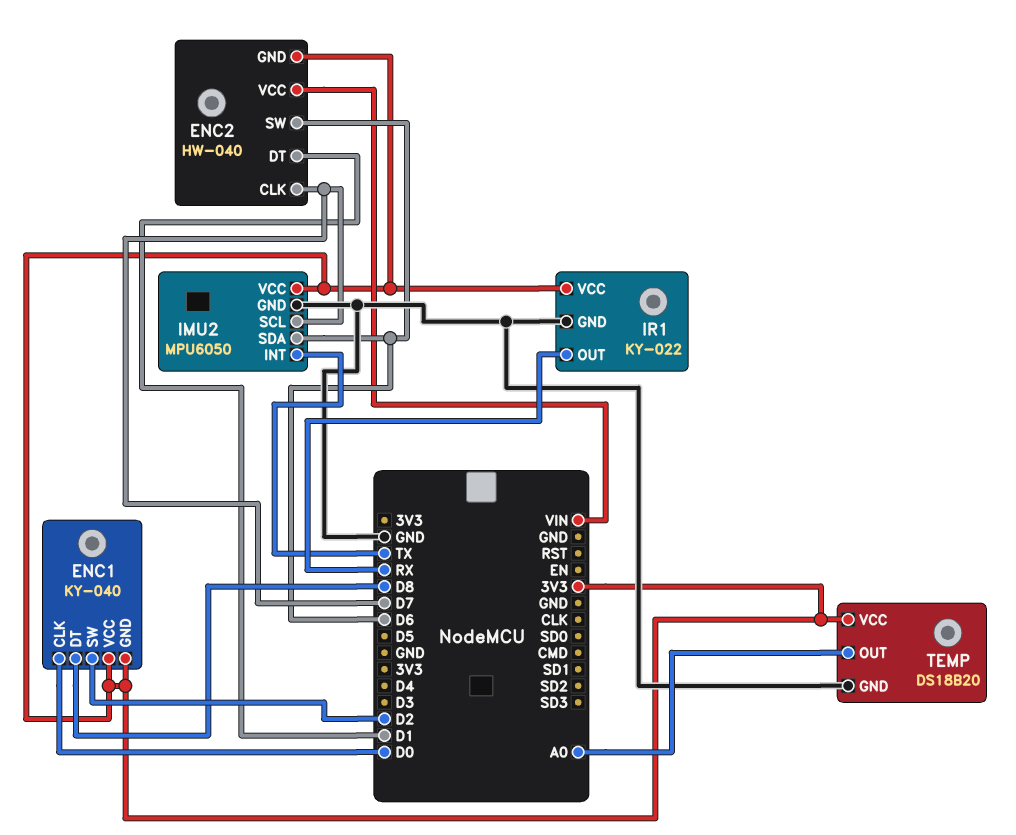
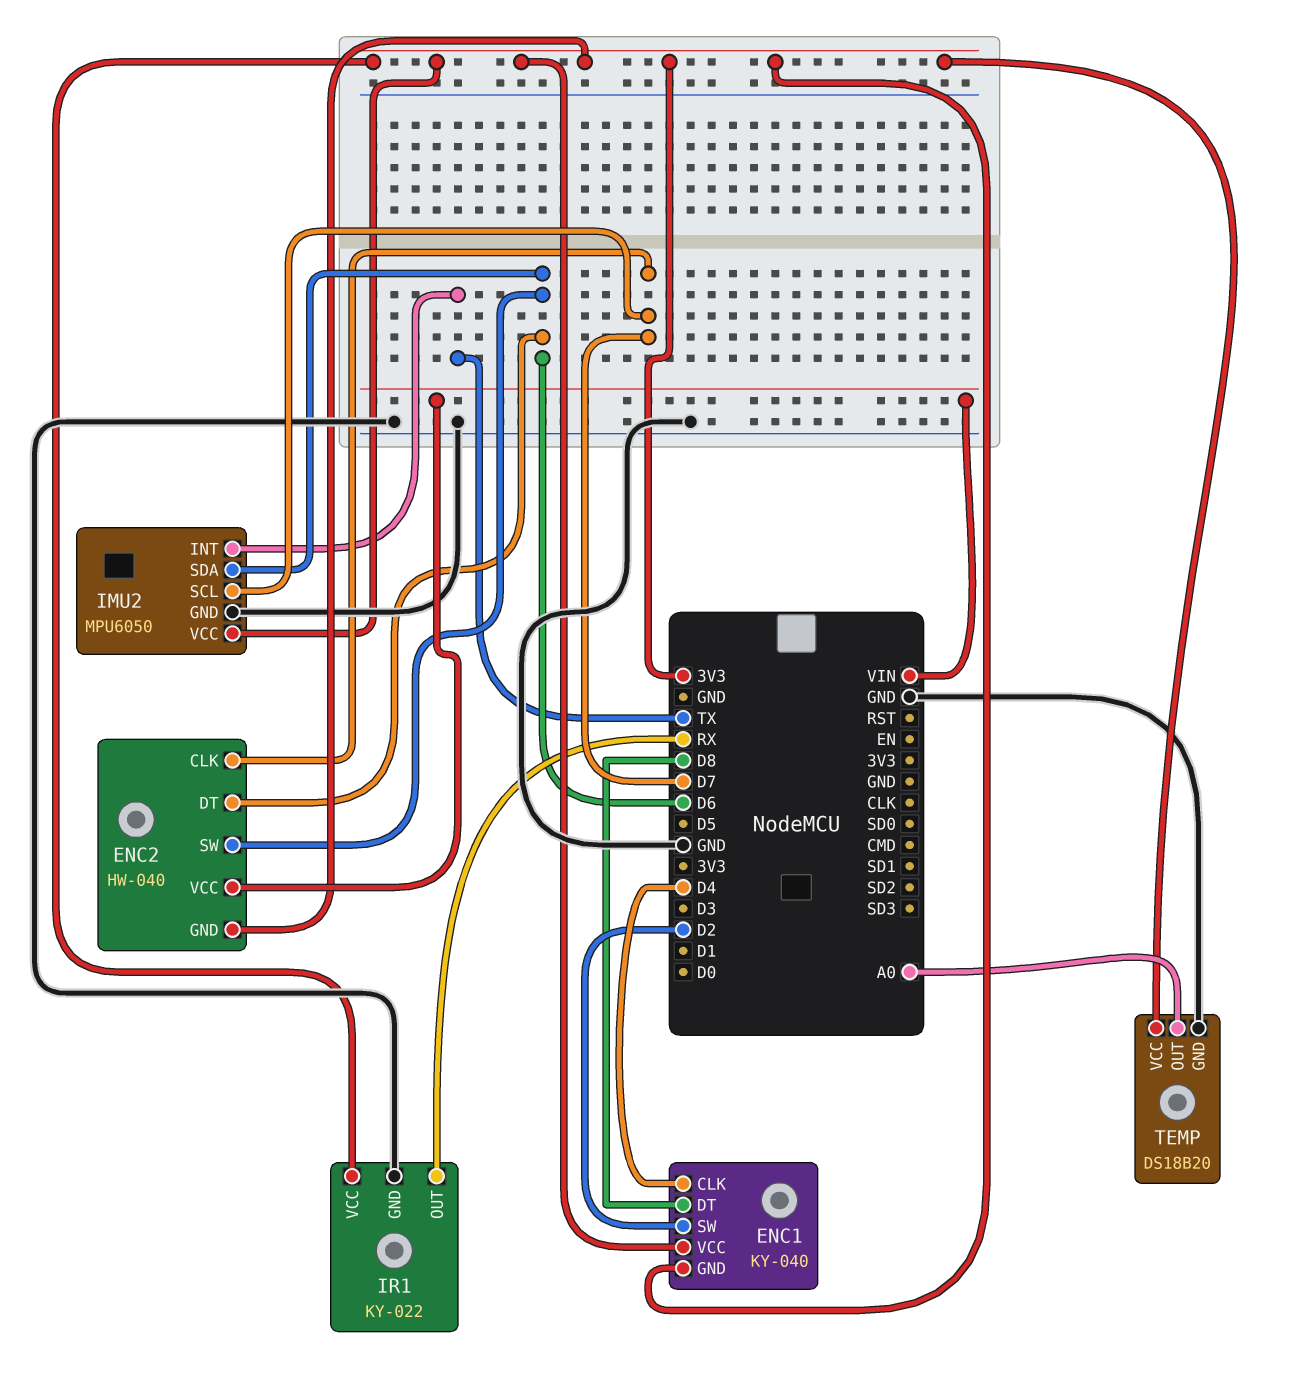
ENC1 pin CLK: D0 -> D4
ENC2 pin DT: D1 -> D6

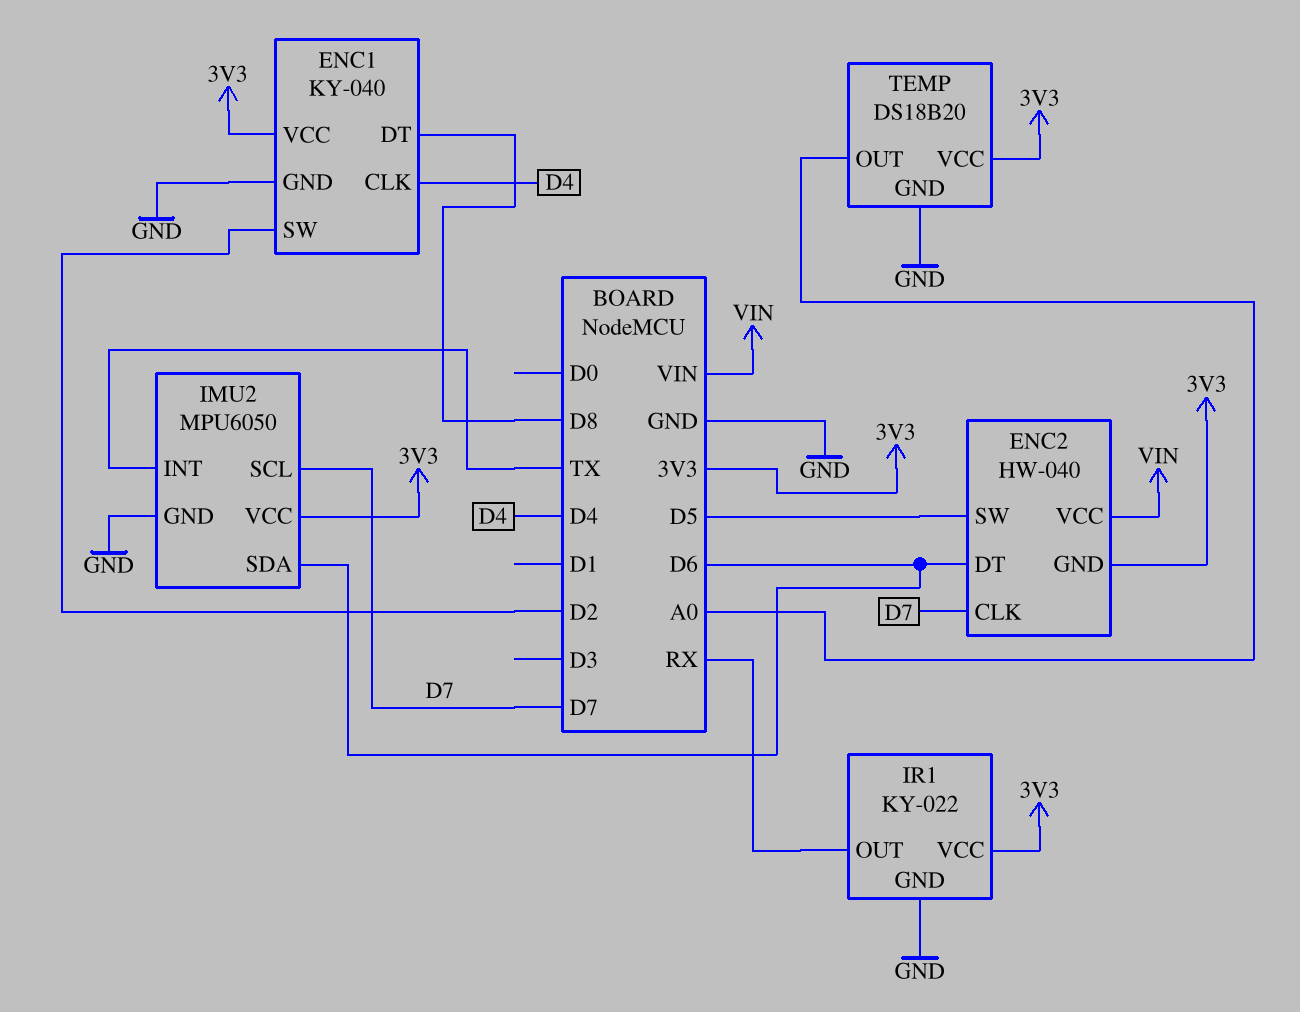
ENC1 pin GND: 3V3 -> GND
ENC2 pin SW: D6 -> D5

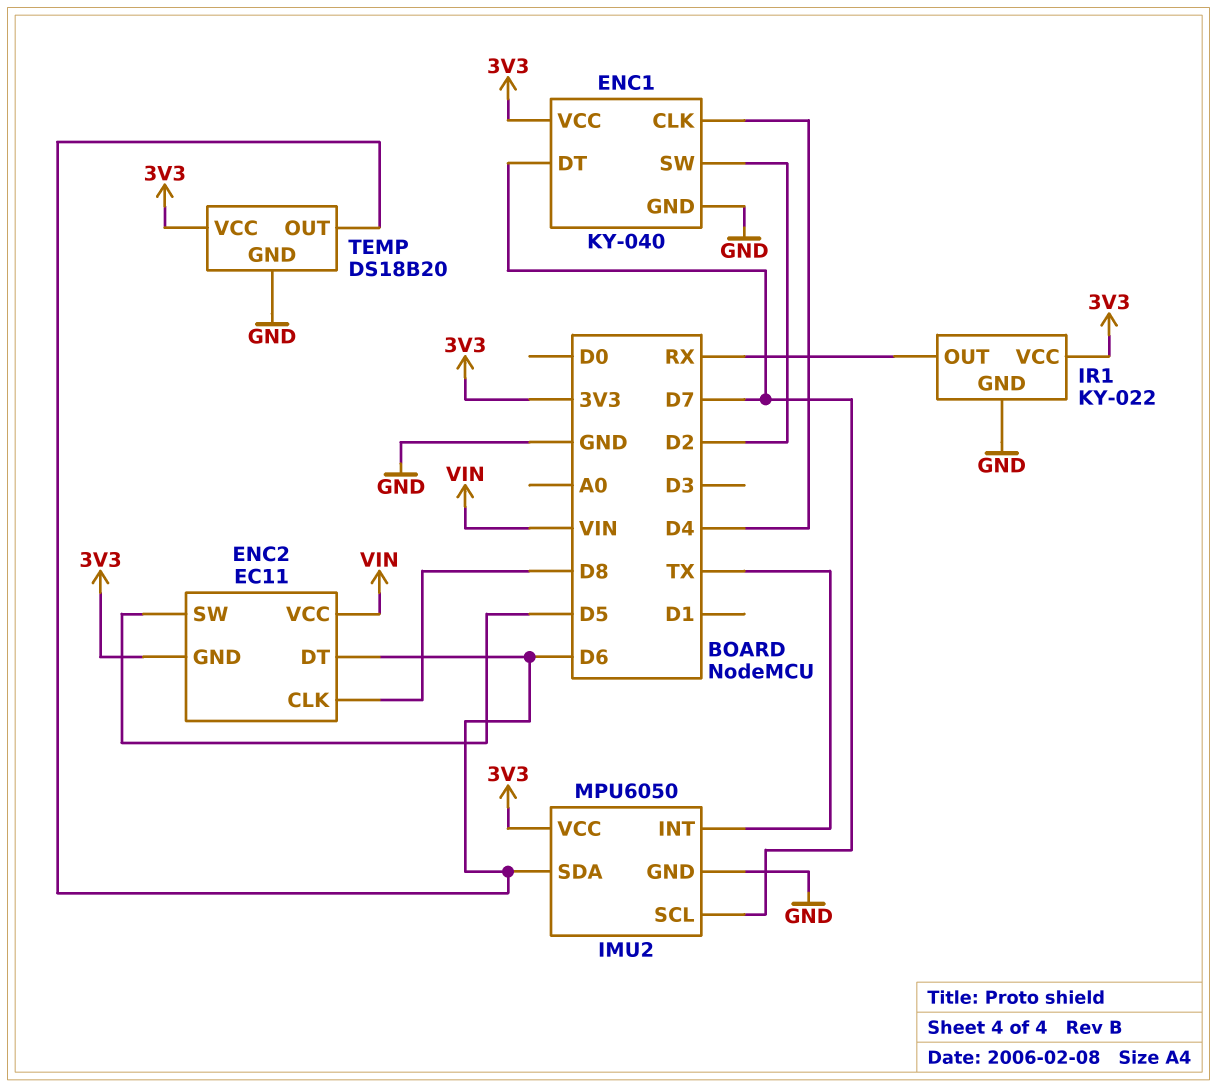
ENC1 pin DT: D8 -> D7
ENC2: HW-040 -> EC11
ENC2 pin CLK: D7 -> D8
TEMP pin OUT: A0 -> D6

